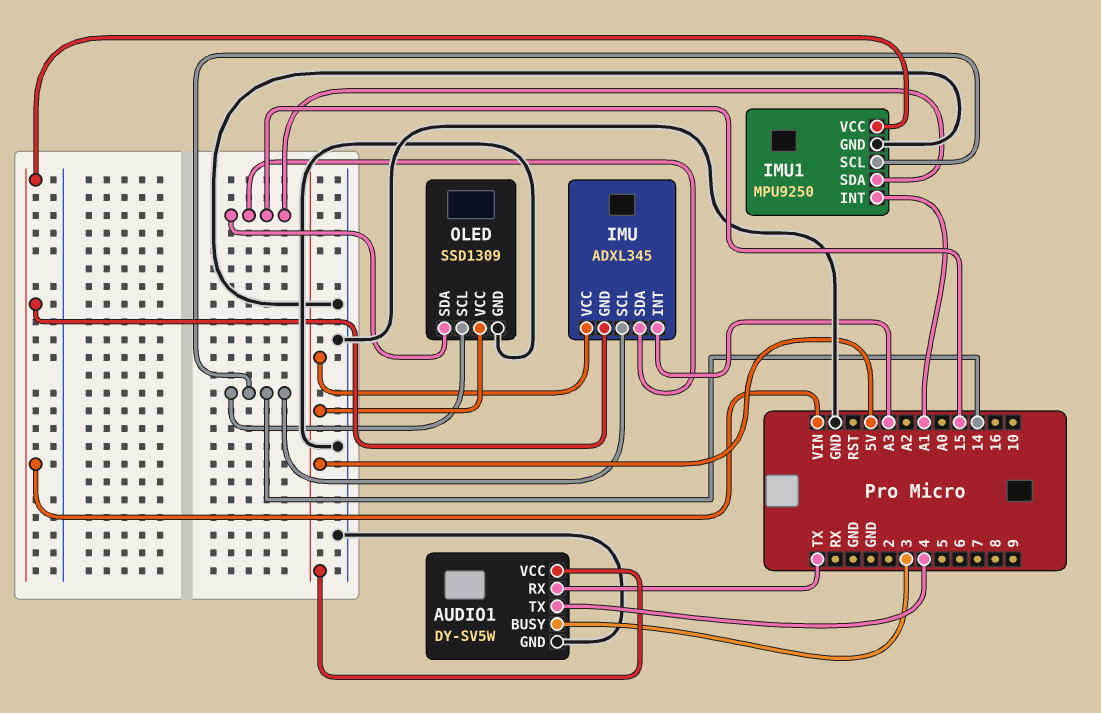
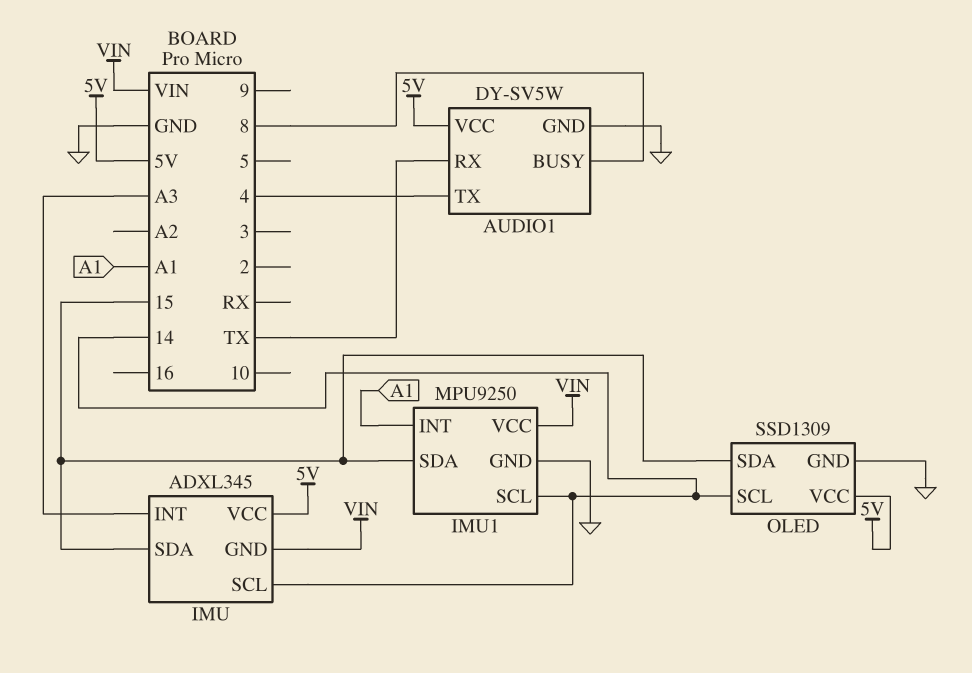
AUDIO1 pin BUSY: 3 -> 8

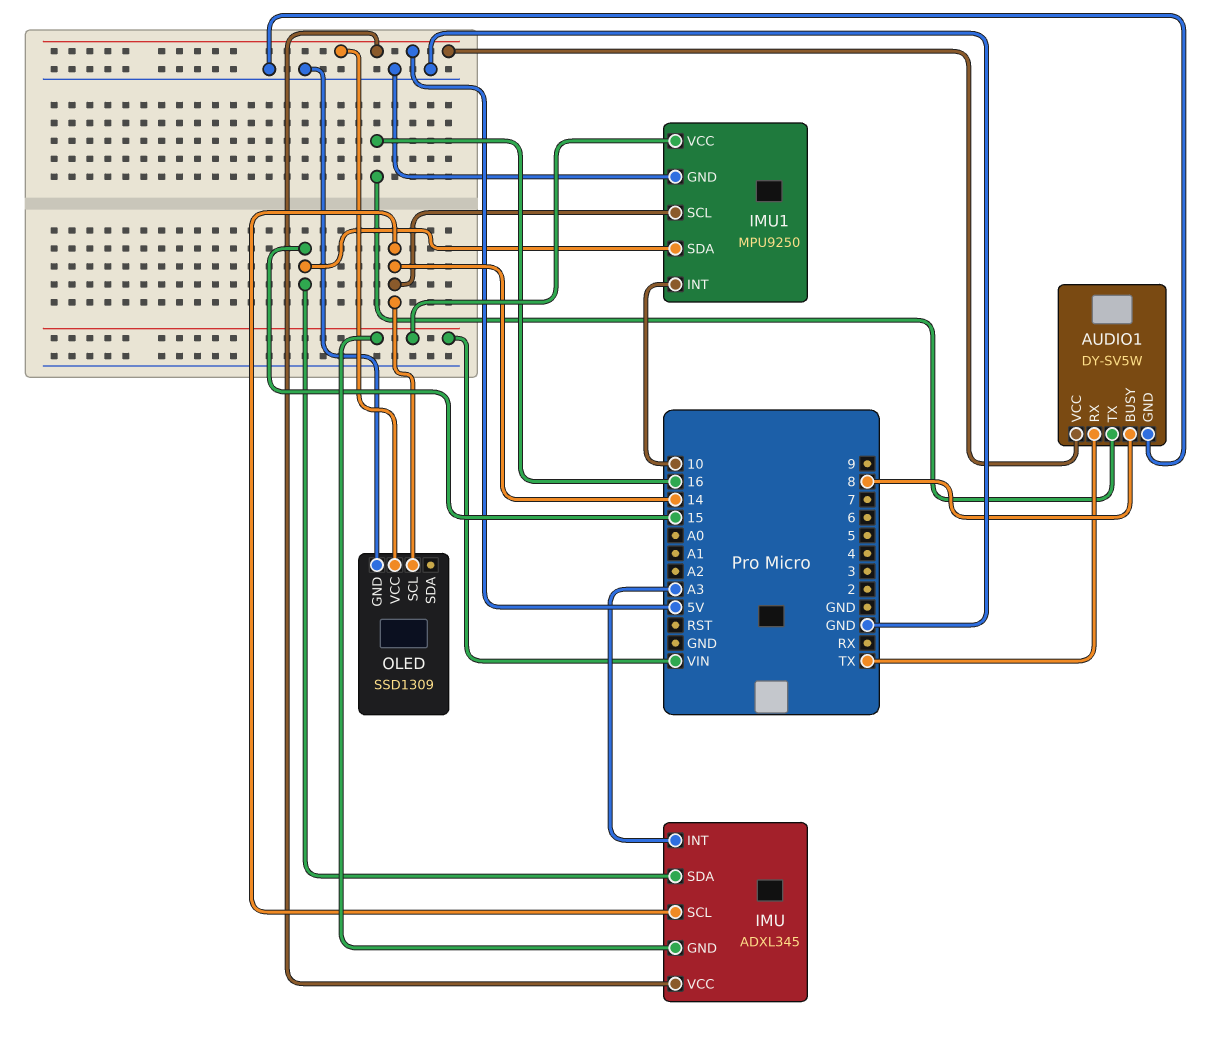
AUDIO1 pin TX: 4 -> 16
IMU1 pin INT: A1 -> 10
OLED pin SDA: 15 -> none

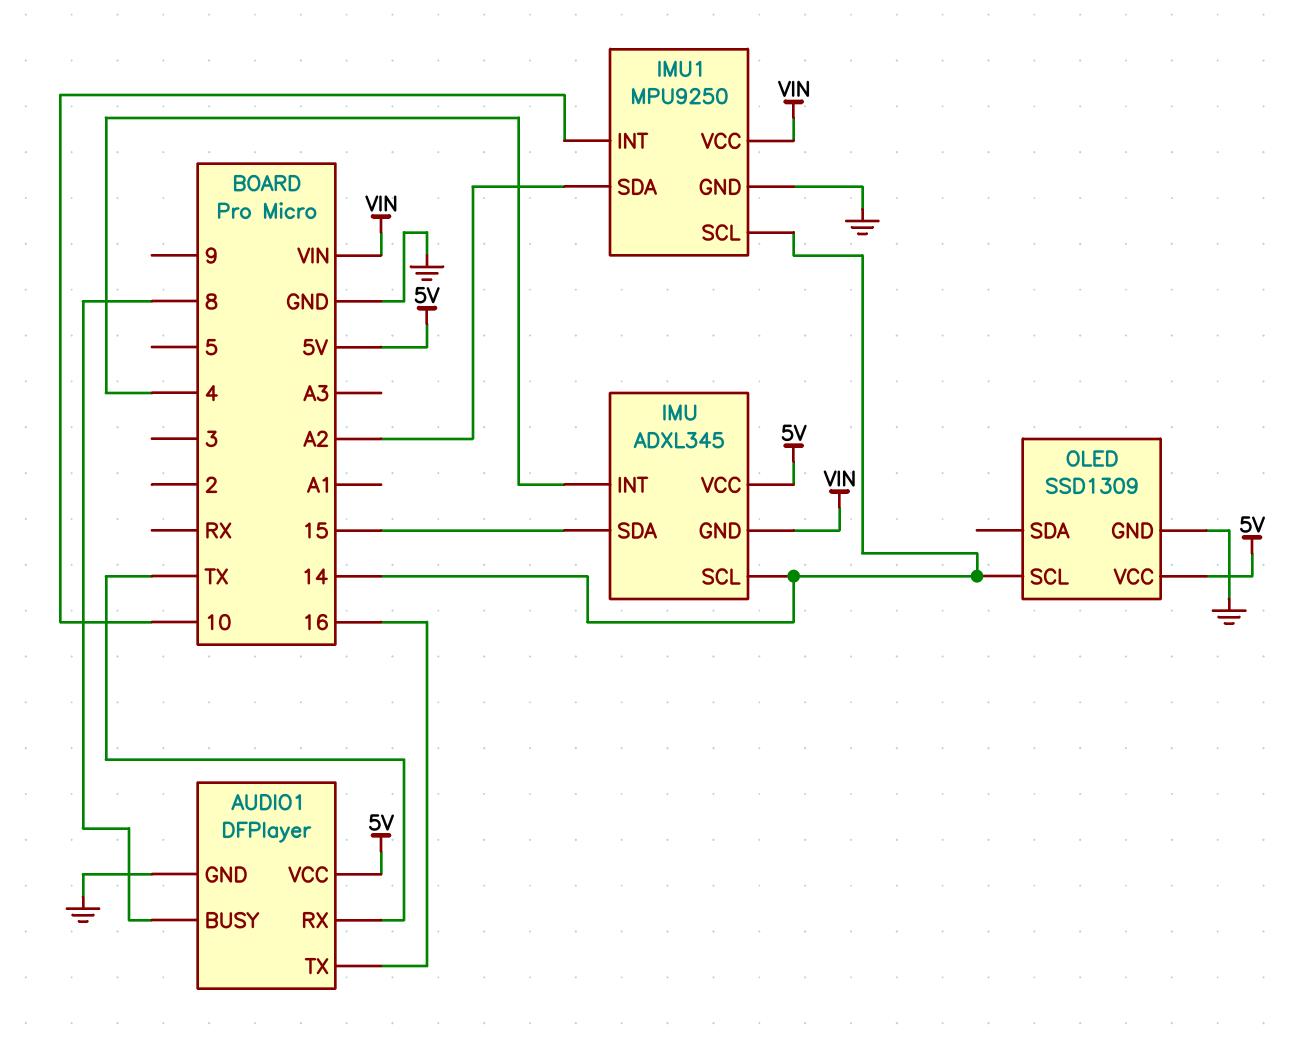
AUDIO1: DY-SV5W -> DFPlayer
IMU pin INT: A3 -> 4
IMU1 pin SDA: 15 -> A2

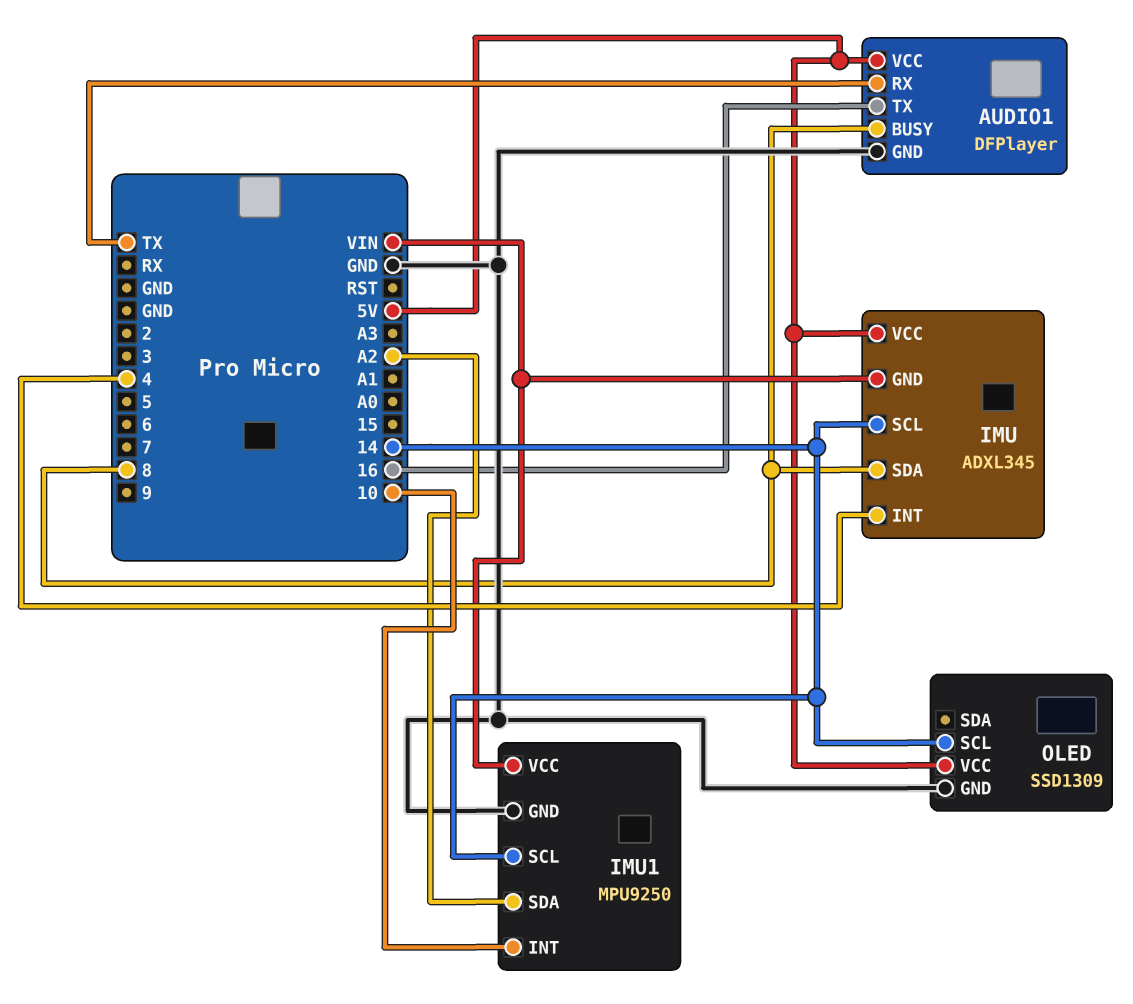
IMU pin SDA: 15 -> 8

